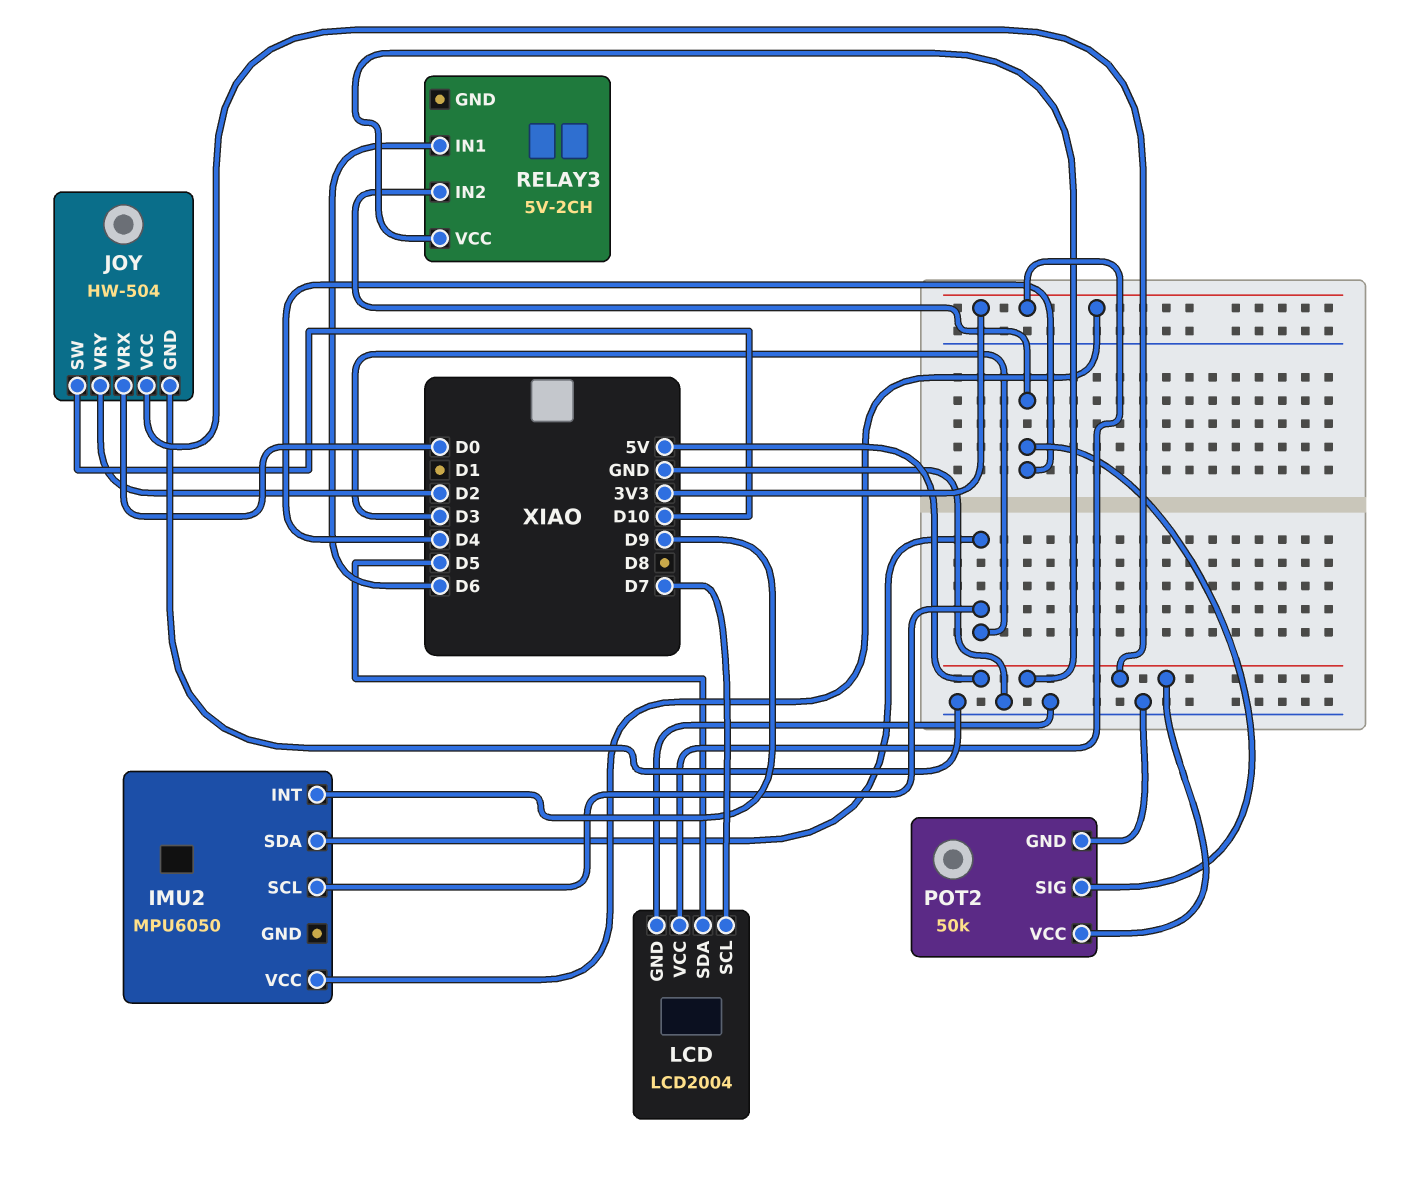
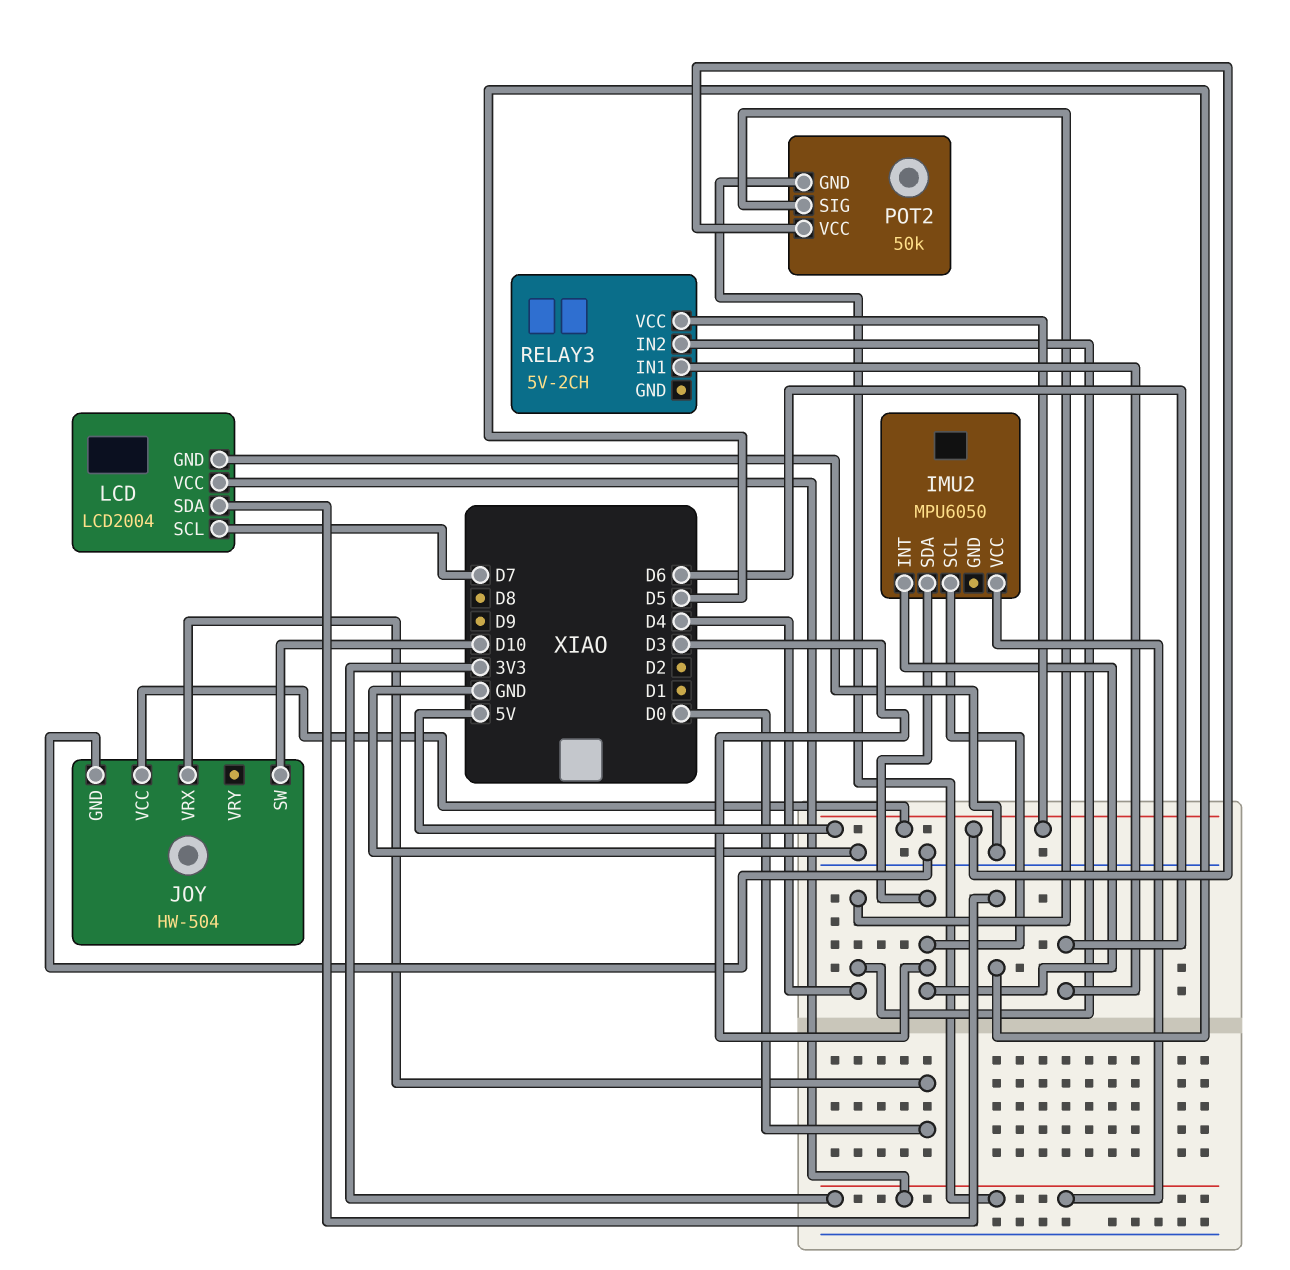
IMU2 pin INT: D9 -> D3
JOY pin VRY: D2 -> none
POT2 pin GND: GND -> 3V3

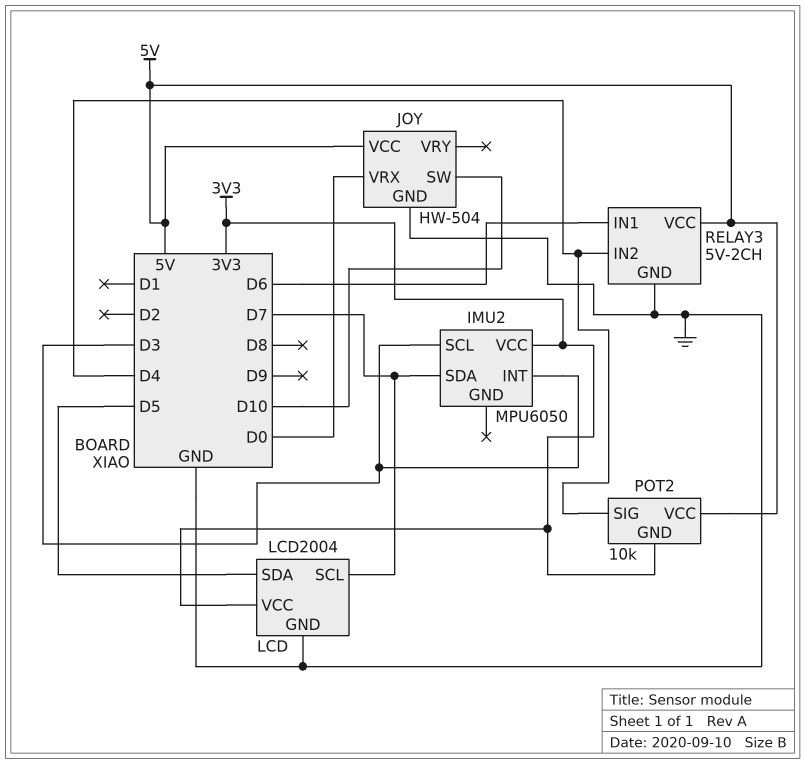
IMU2 pin SDA: D3 -> D7
POT2: 50k -> 10k
RELAY3 pin GND: none -> GND

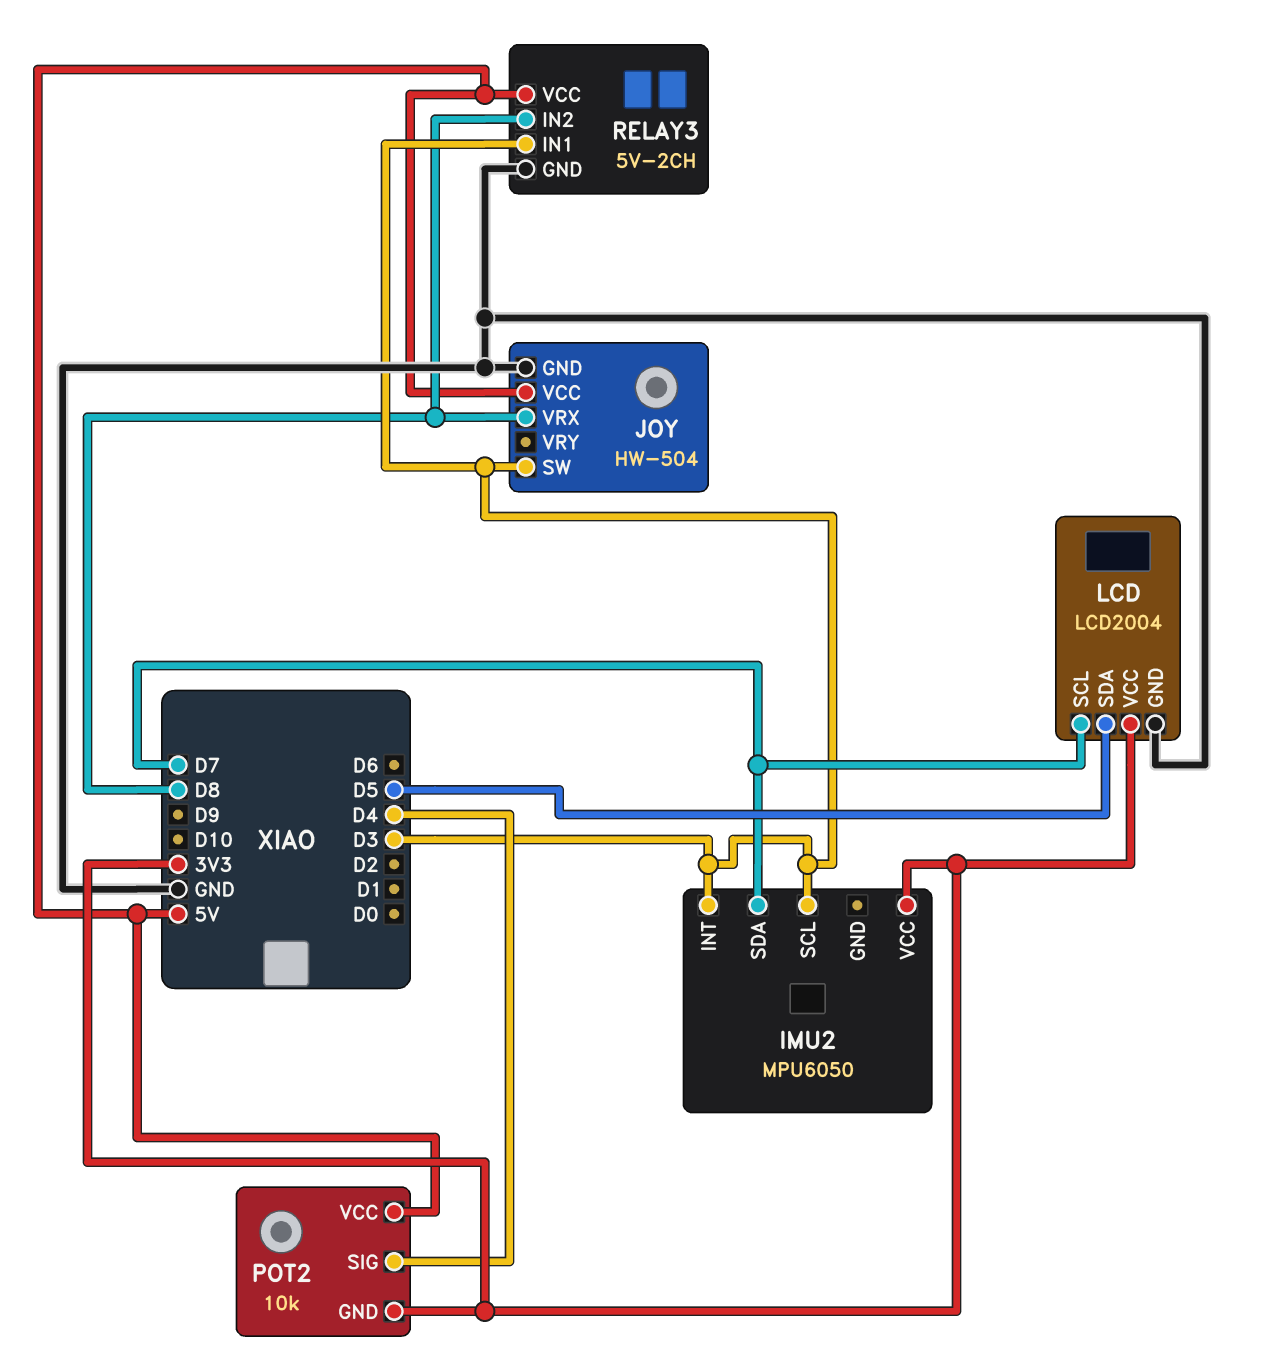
JOY pin SW: D10 -> D3
JOY pin VRX: D0 -> D8
RELAY3 pin IN1: D6 -> D3
RELAY3 pin IN2: D4 -> D8

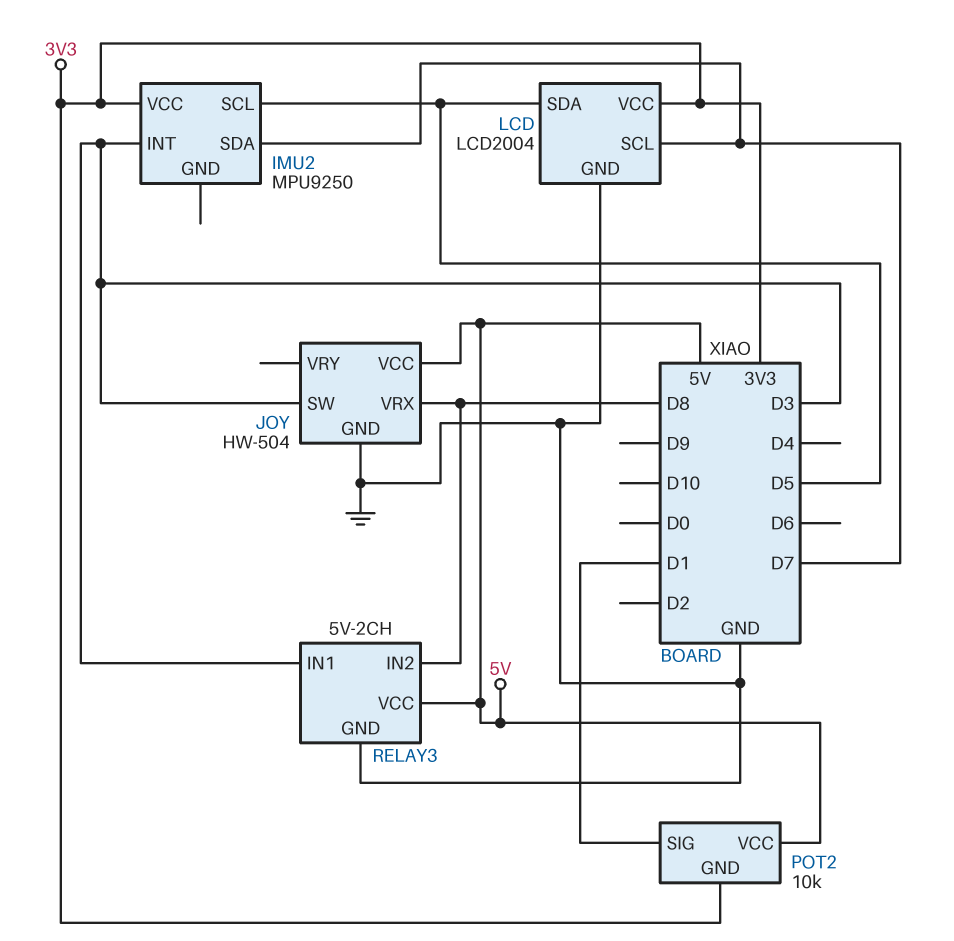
IMU2: MPU6050 -> MPU9250
IMU2 pin SCL: D3 -> D5
POT2 pin SIG: D4 -> D1

